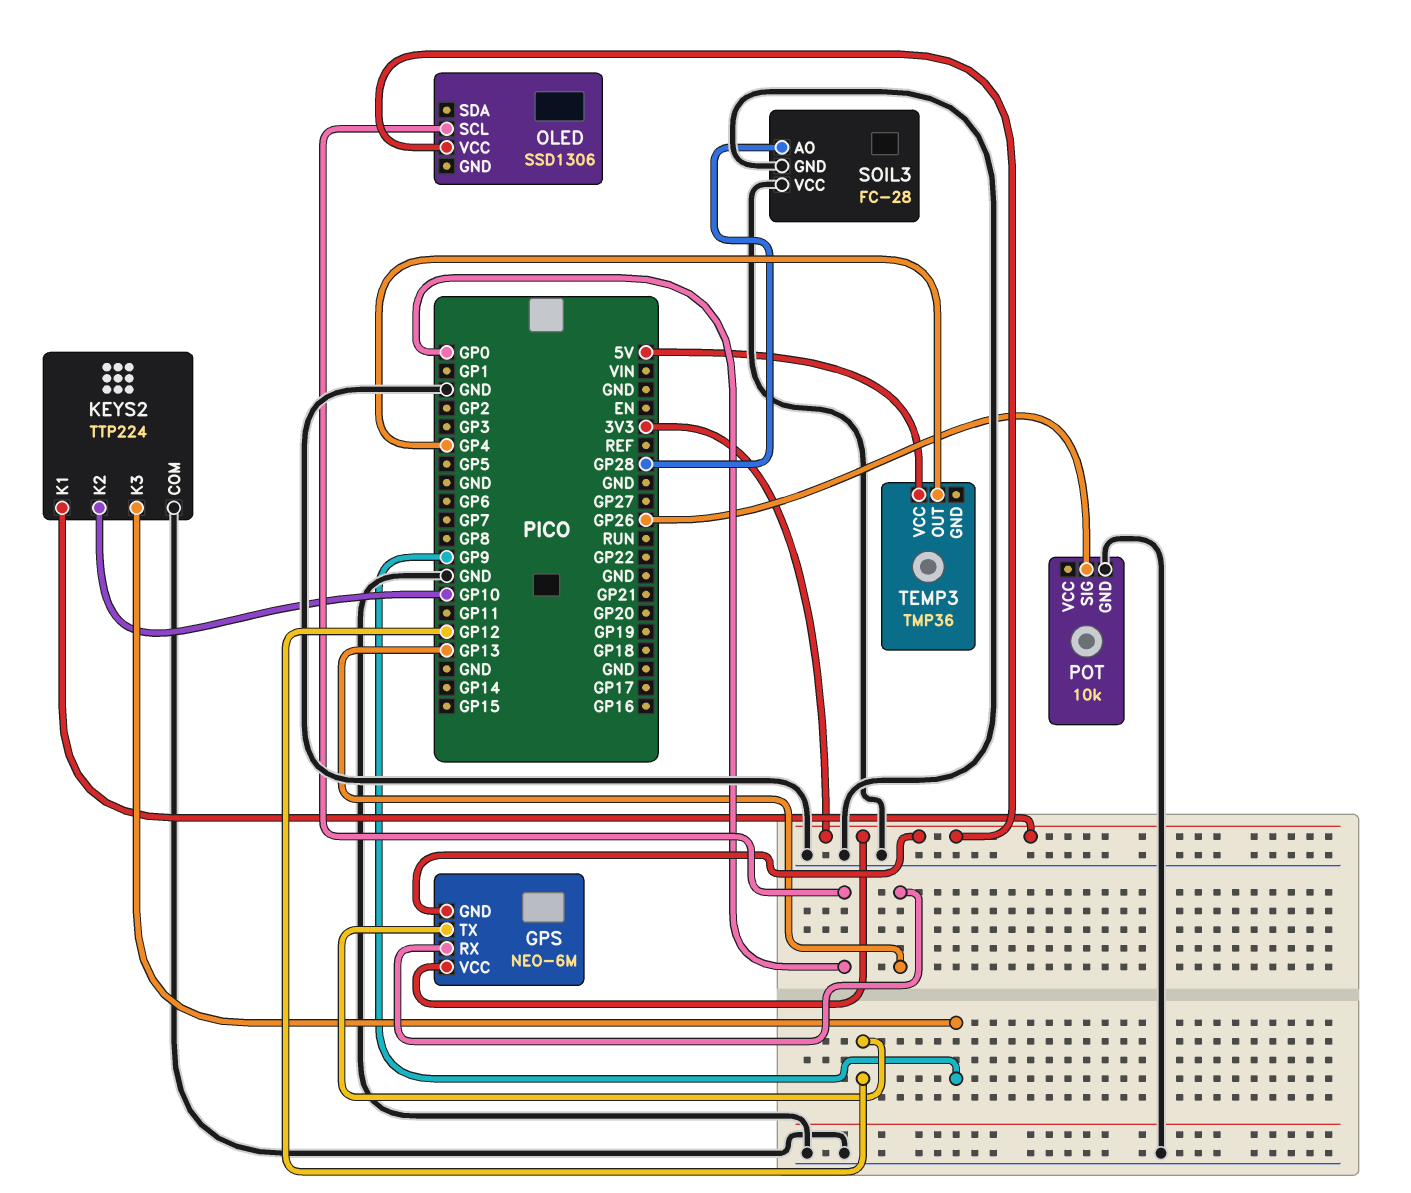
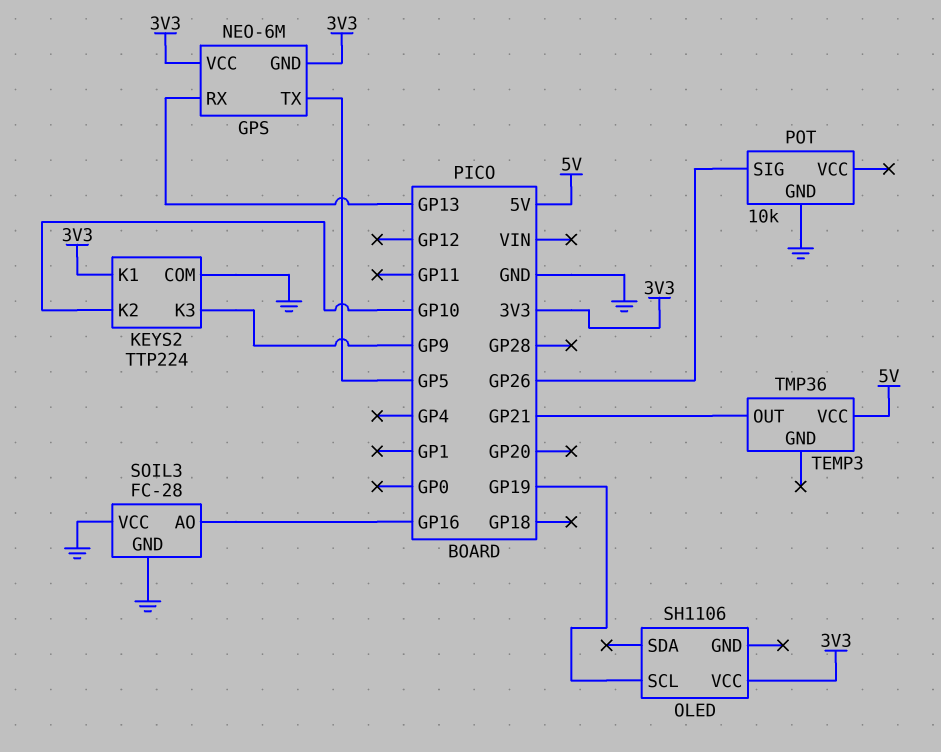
GPS pin TX: GP12 -> GP5
OLED: SSD1306 -> SH1106
OLED pin SCL: GP0 -> GP19
SOIL3 pin AO: GP28 -> GP16
TEMP3 pin OUT: GP4 -> GP21

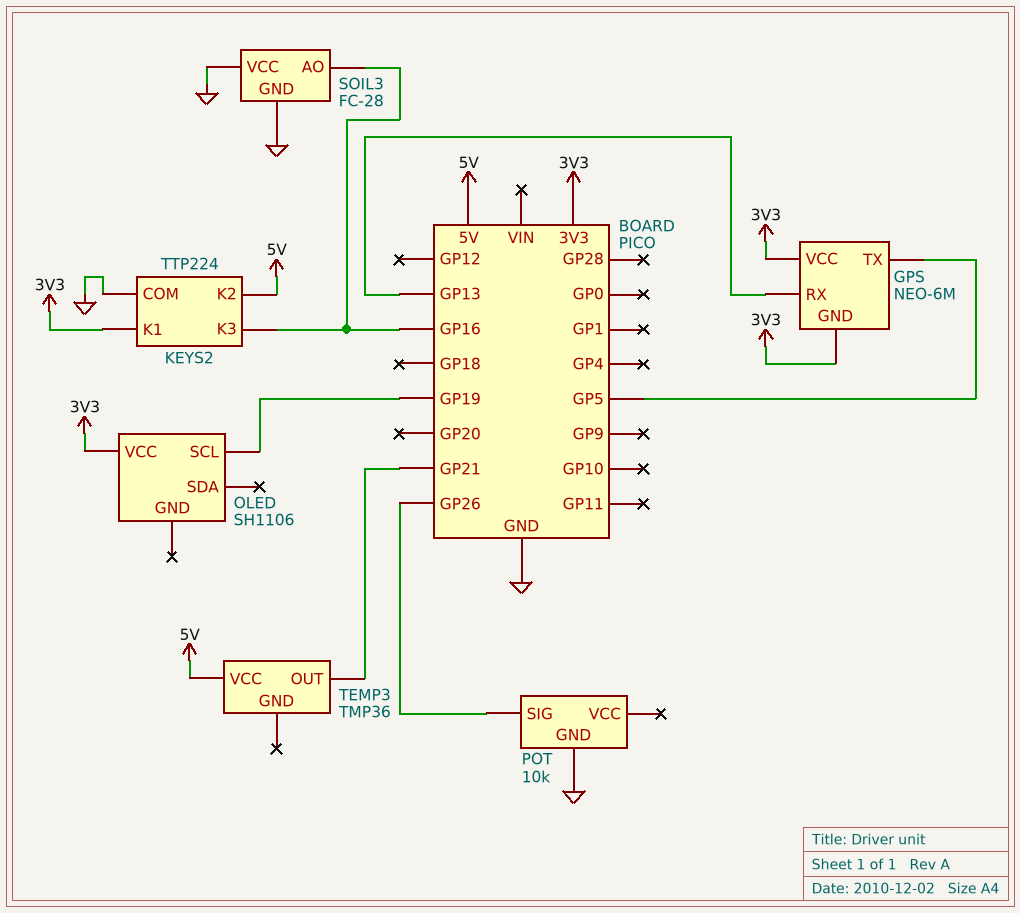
KEYS2 pin K2: GP10 -> 5V
KEYS2 pin K3: GP9 -> GP16

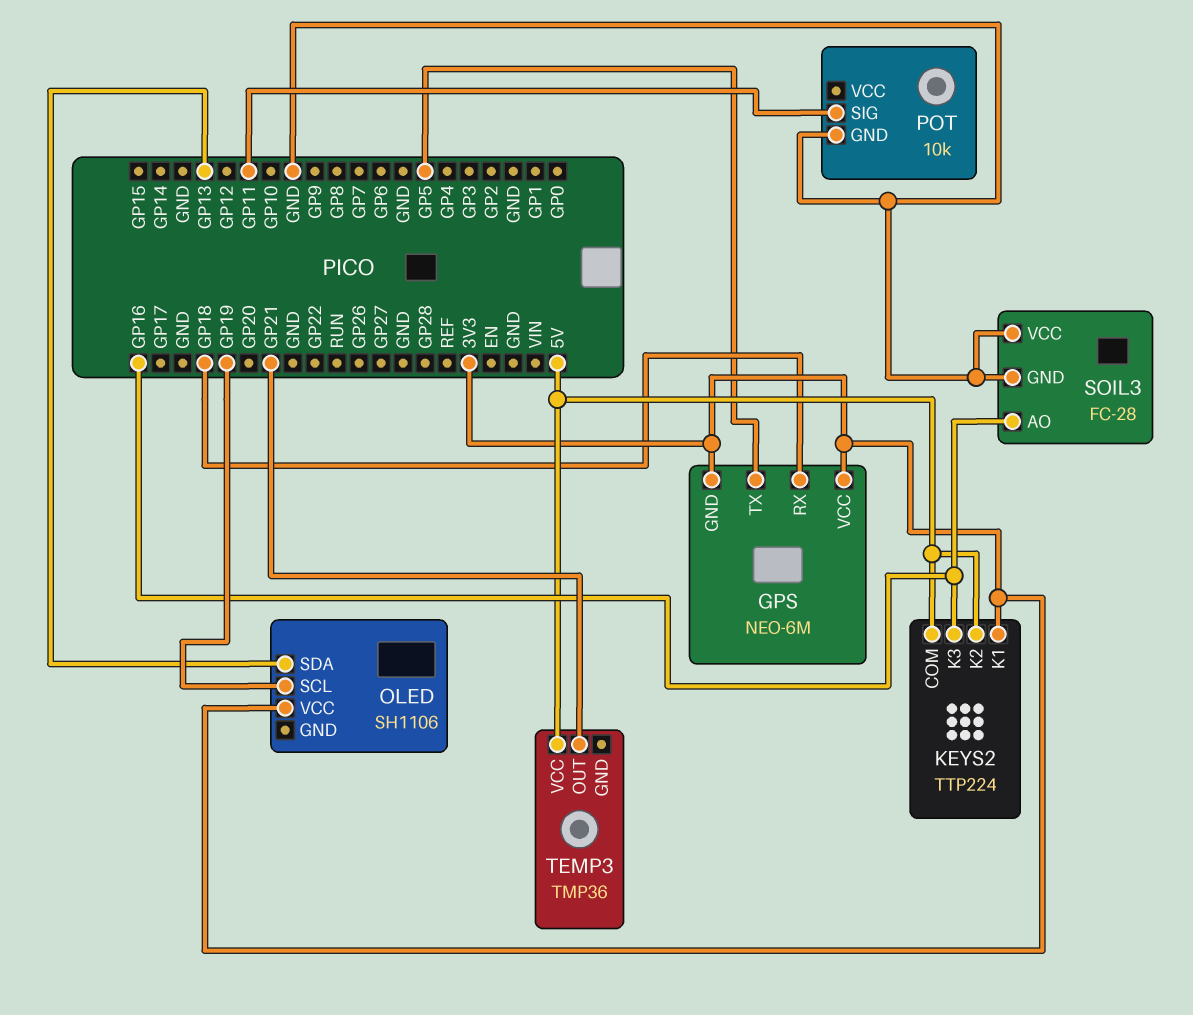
GPS pin RX: GP13 -> GP18
KEYS2 pin COM: GND -> 5V
OLED pin SDA: none -> GP13
POT pin SIG: GP26 -> GP11

